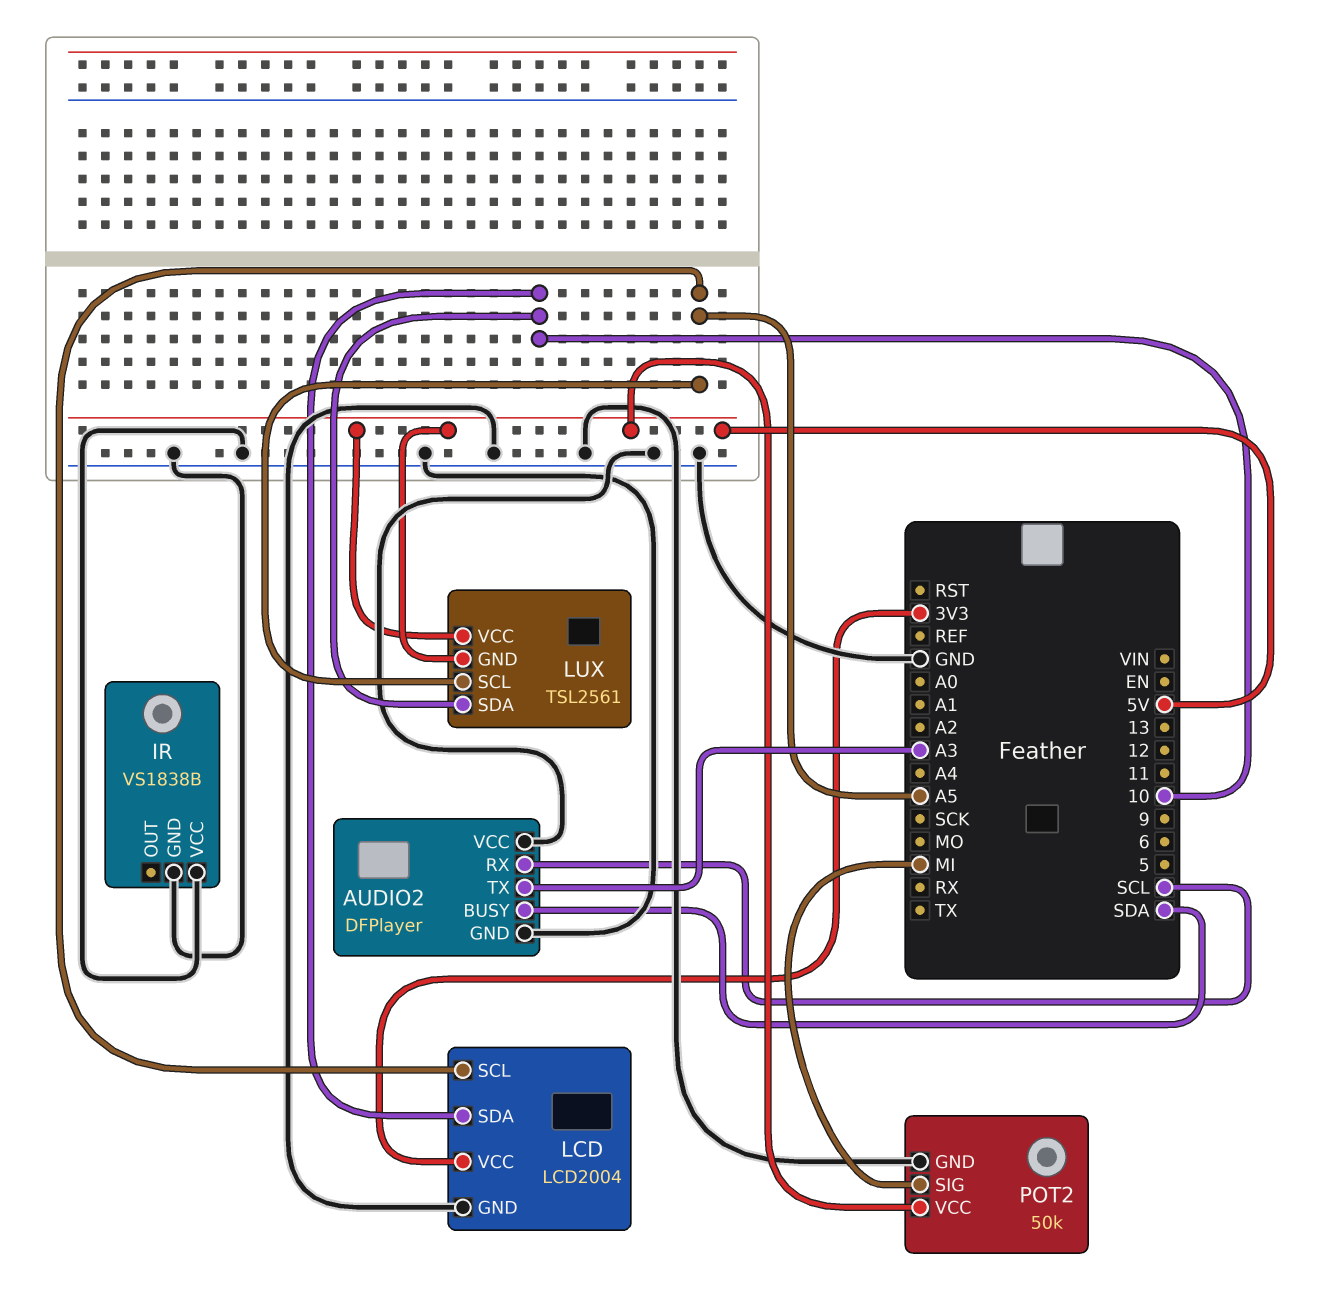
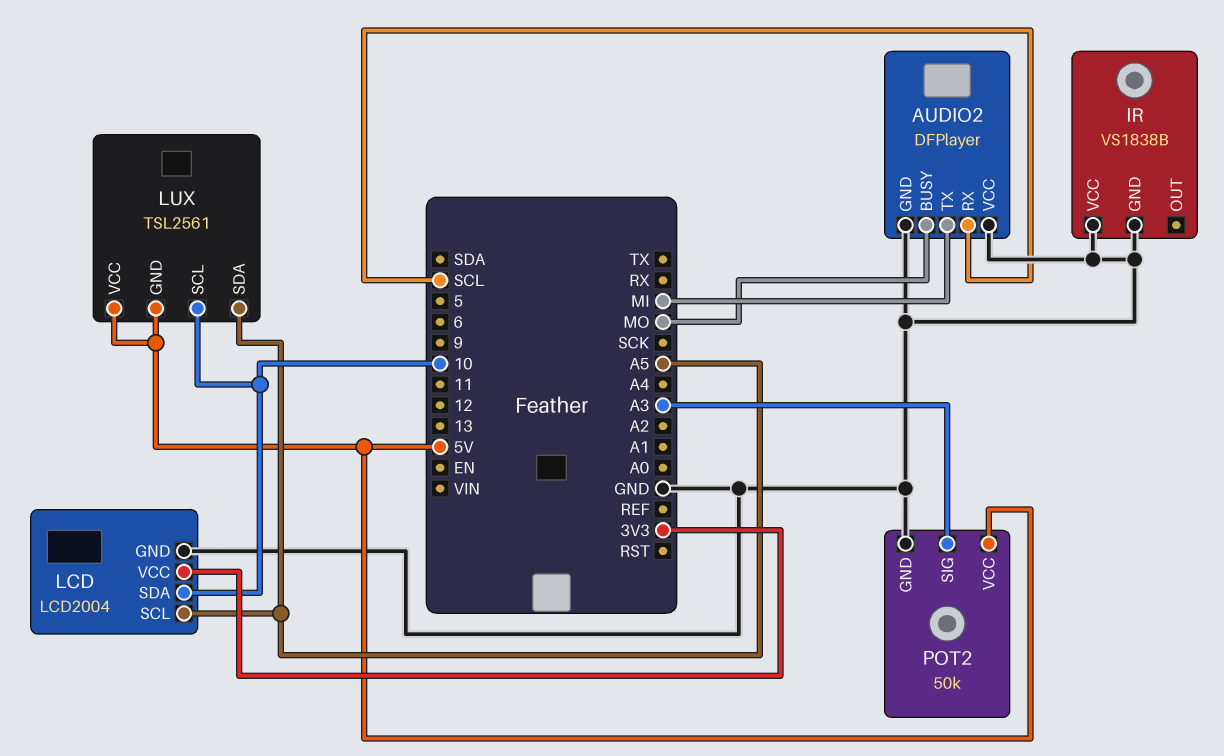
AUDIO2 pin BUSY: SDA -> MO
AUDIO2 pin TX: A3 -> MI
LUX pin SCL: A5 -> 10
LUX pin SDA: 10 -> A5
POT2 pin SIG: MI -> A3

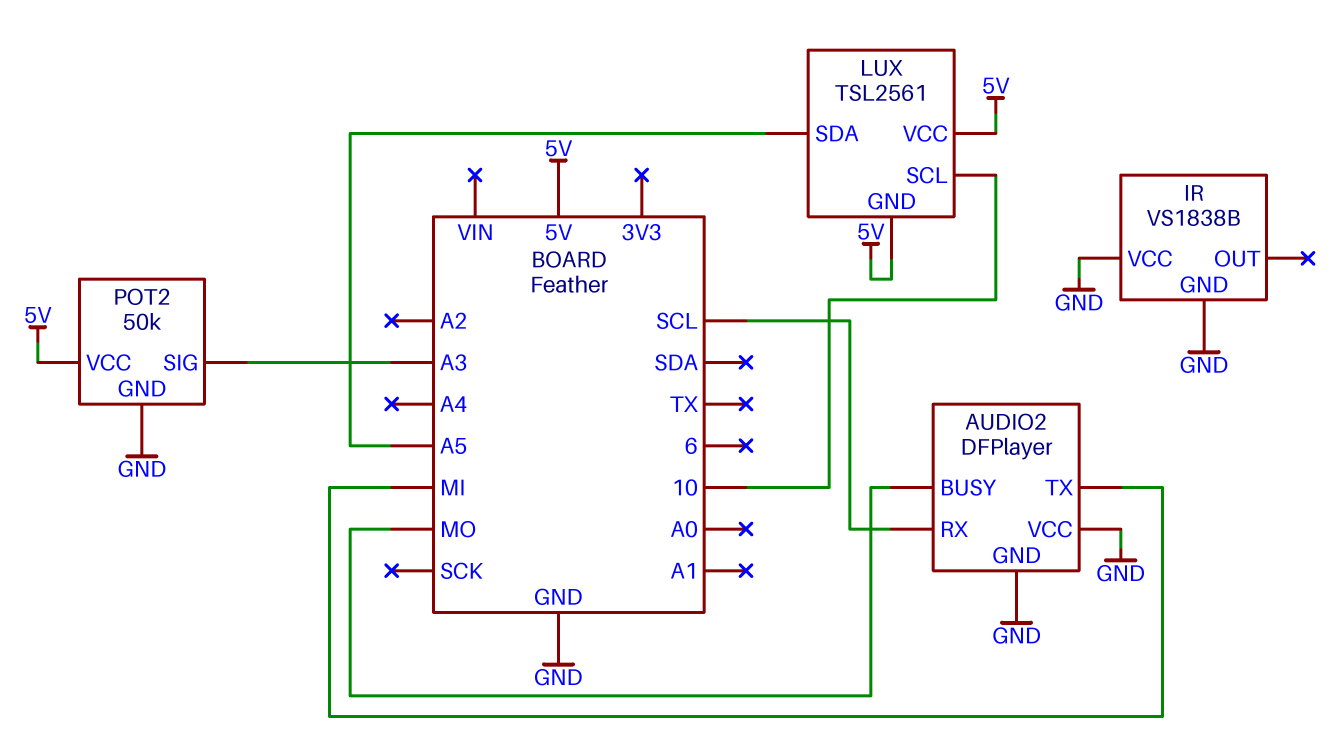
LCD: LCD2004 -> none
LCD pin GND: GND -> none
LCD pin SCL: A5 -> none
LCD pin SDA: 10 -> none
LCD pin VCC: 3V3 -> none

